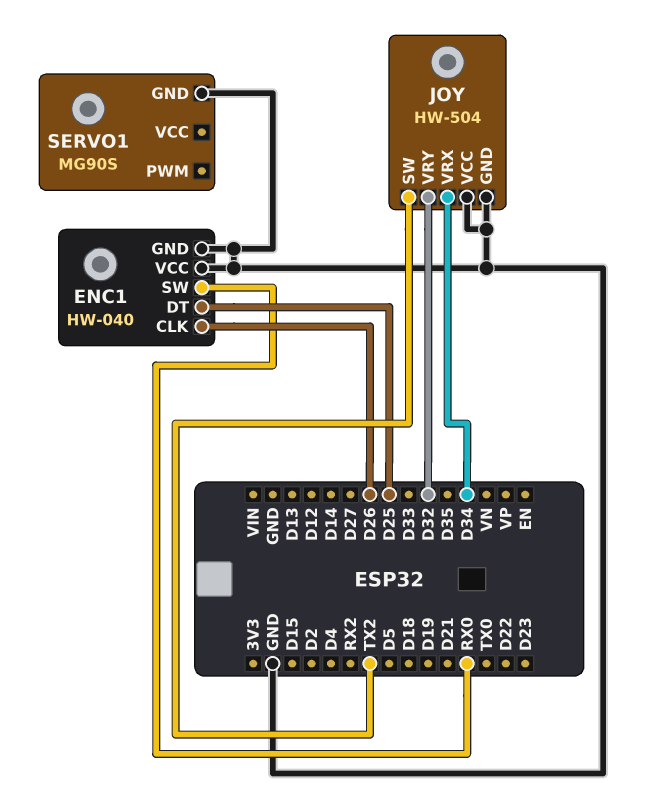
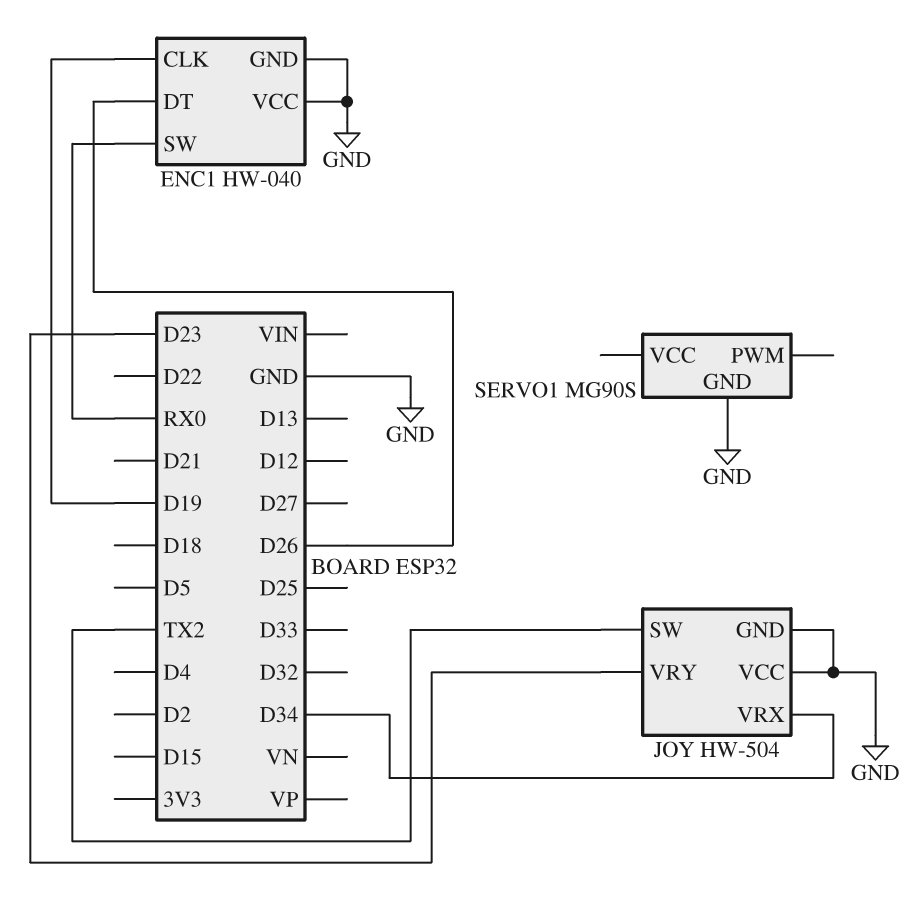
ENC1 pin CLK: D26 -> D19
ENC1 pin DT: D25 -> D26
JOY pin VRY: D32 -> D23

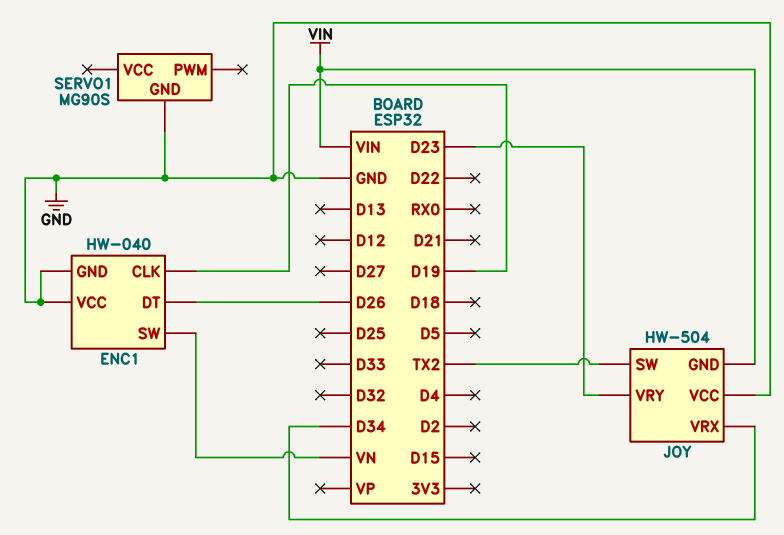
ENC1 pin SW: RX0 -> VN
JOY pin GND: GND -> VIN

